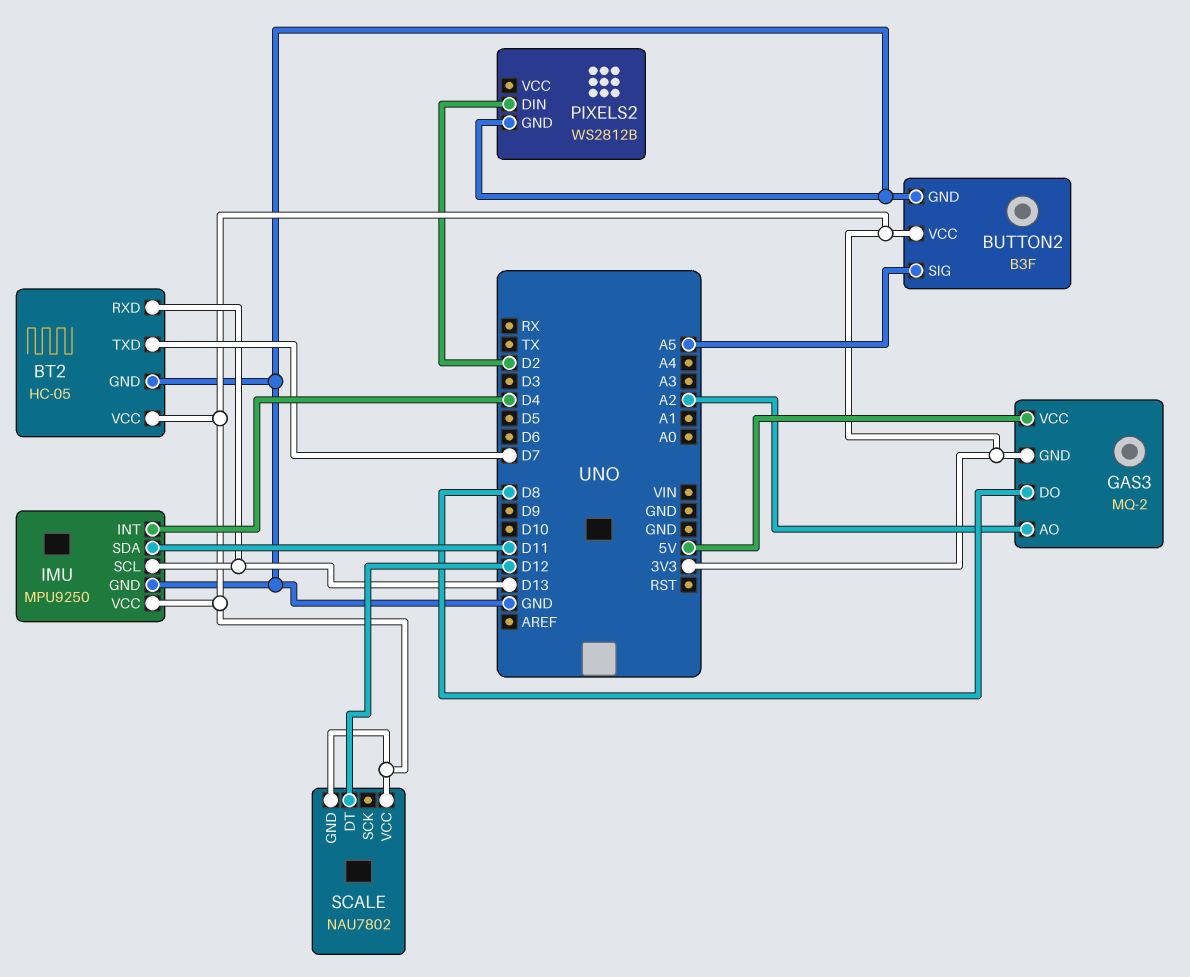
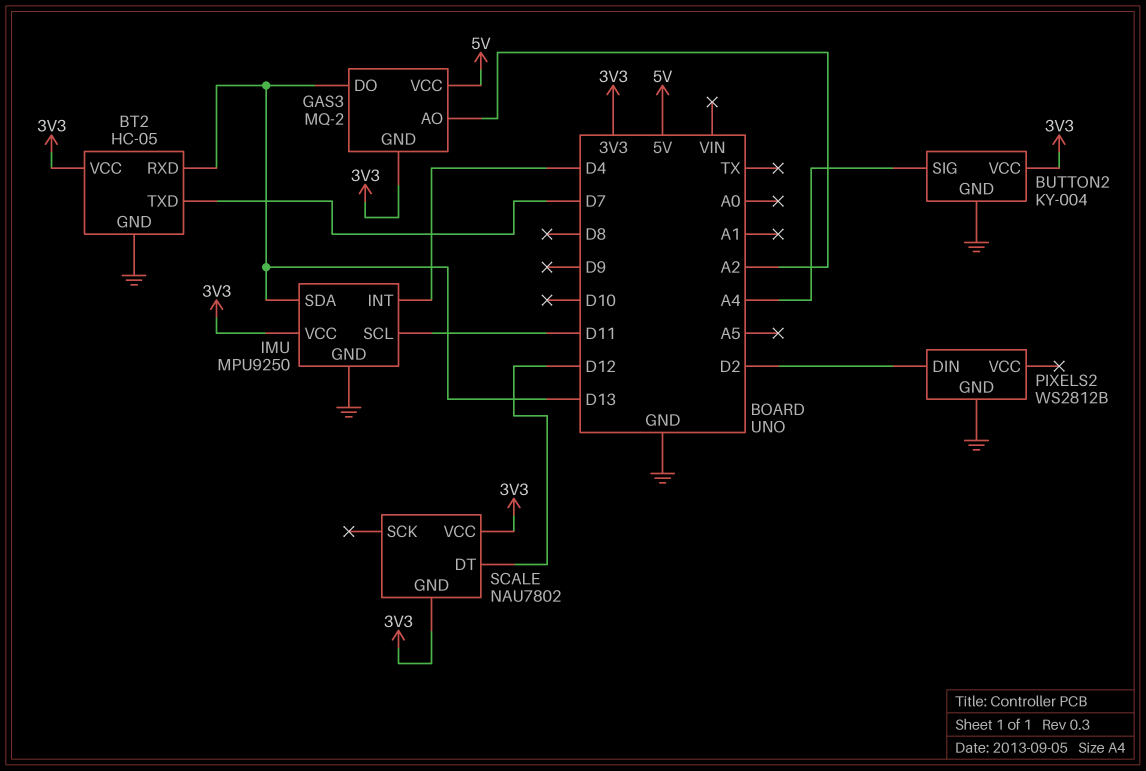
BUTTON2: B3F -> KY-004
BUTTON2 pin SIG: A5 -> A4
GAS3 pin DO: D8 -> D13
IMU pin SCL: D13 -> D11
IMU pin SDA: D11 -> D13

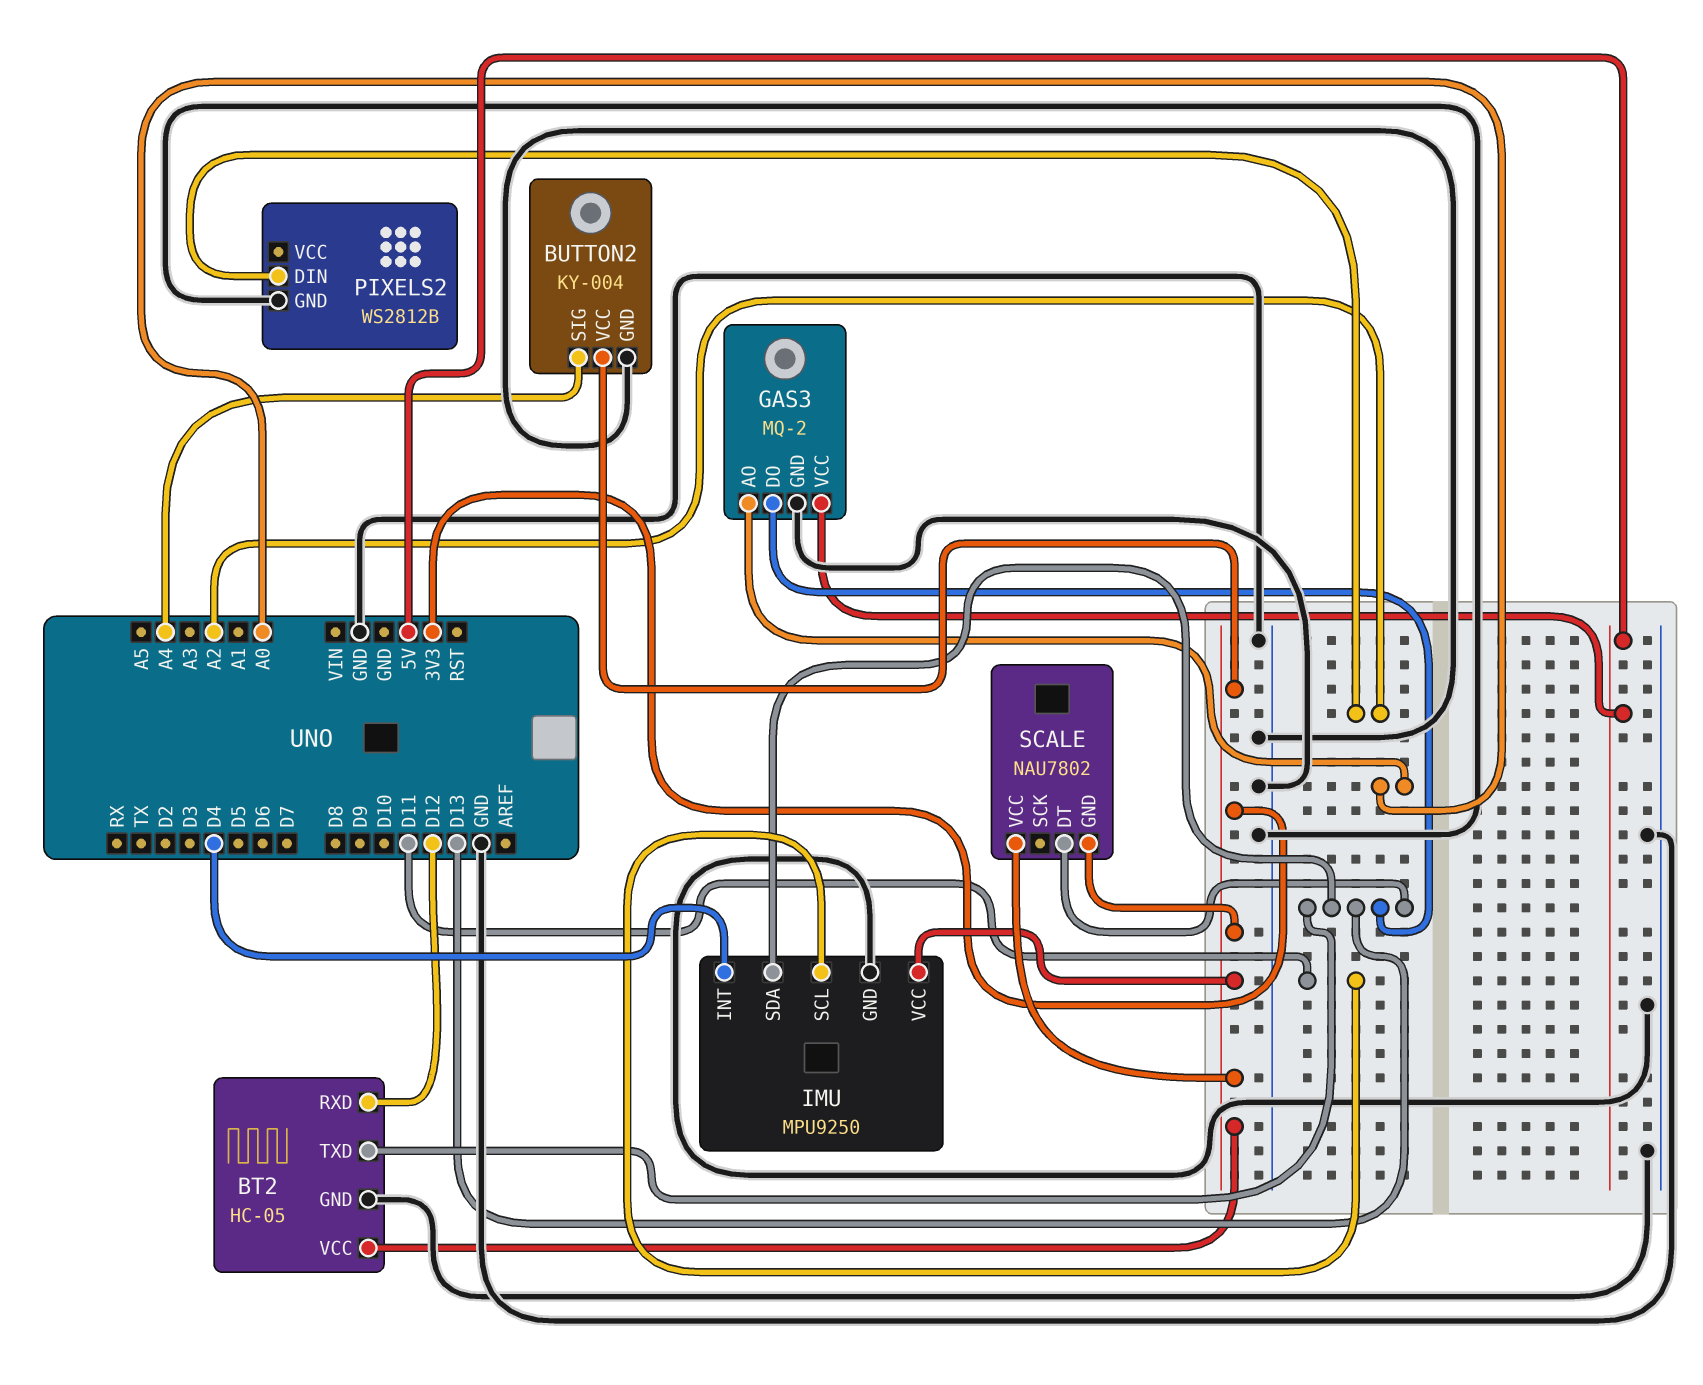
BT2 pin RXD: D13 -> D12
BT2 pin TXD: D7 -> D13
GAS3 pin AO: A2 -> A0
GAS3 pin GND: 3V3 -> GND
PIXELS2 pin DIN: D2 -> A2
SCALE pin DT: D12 -> D13

